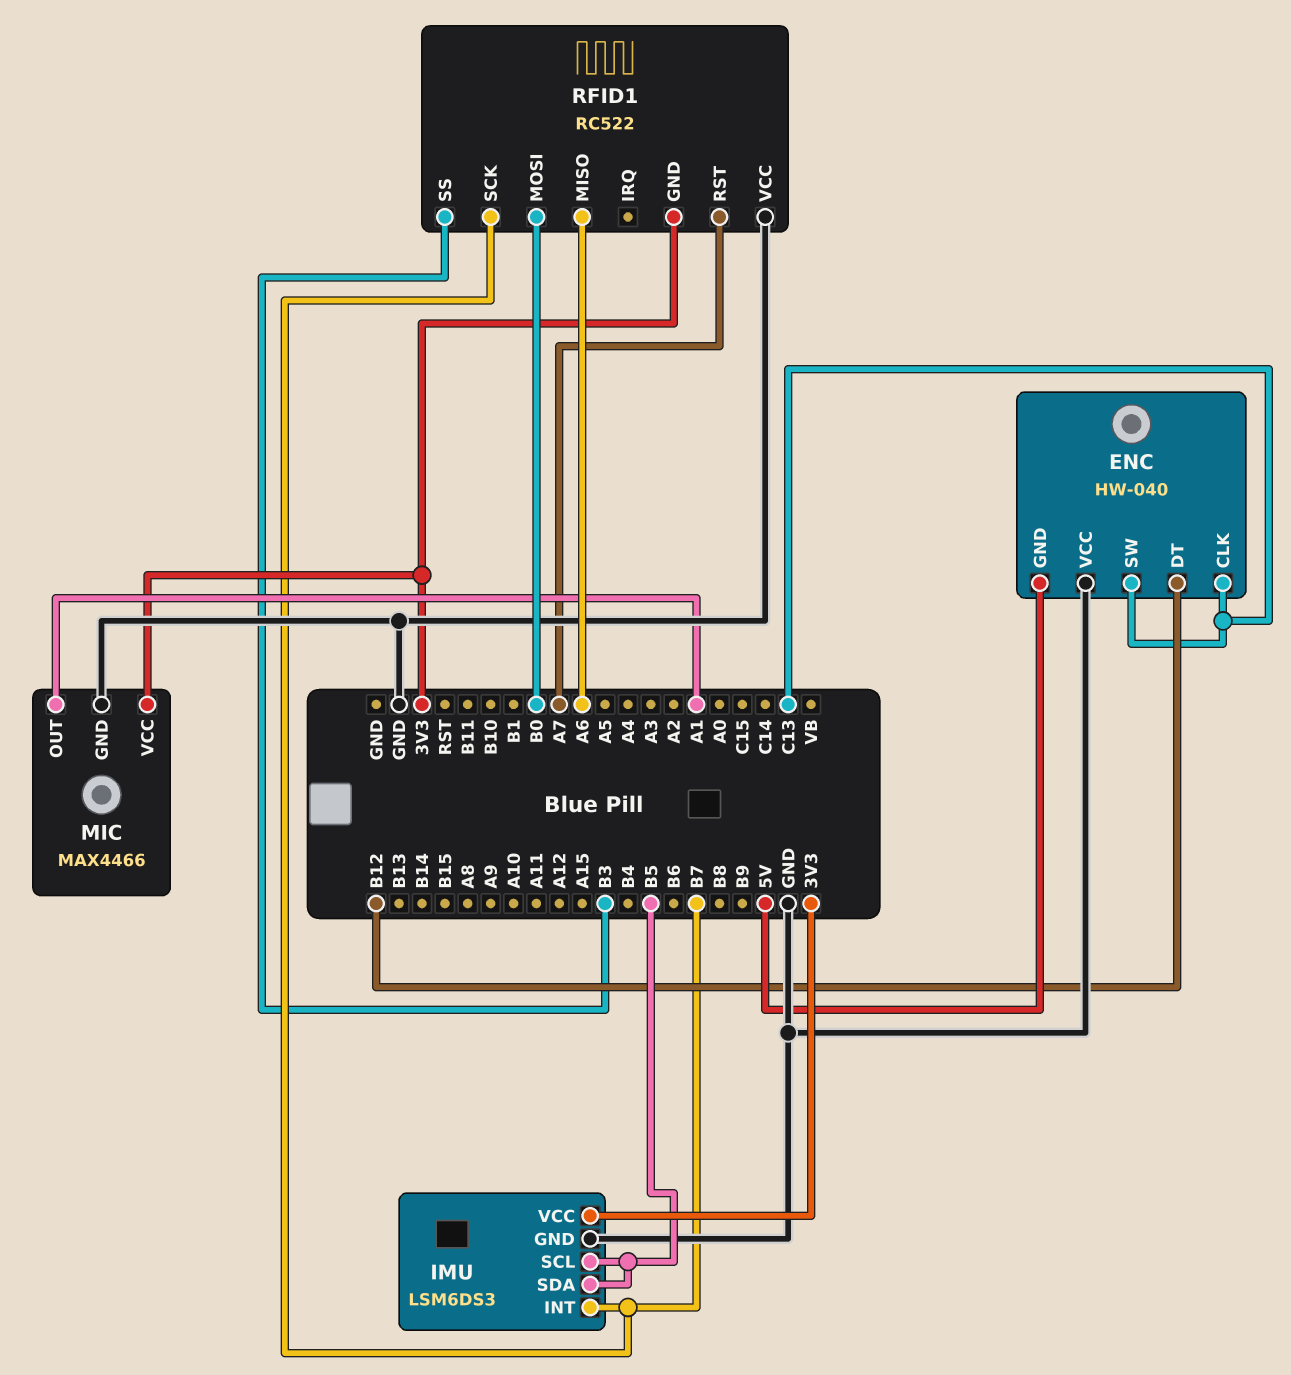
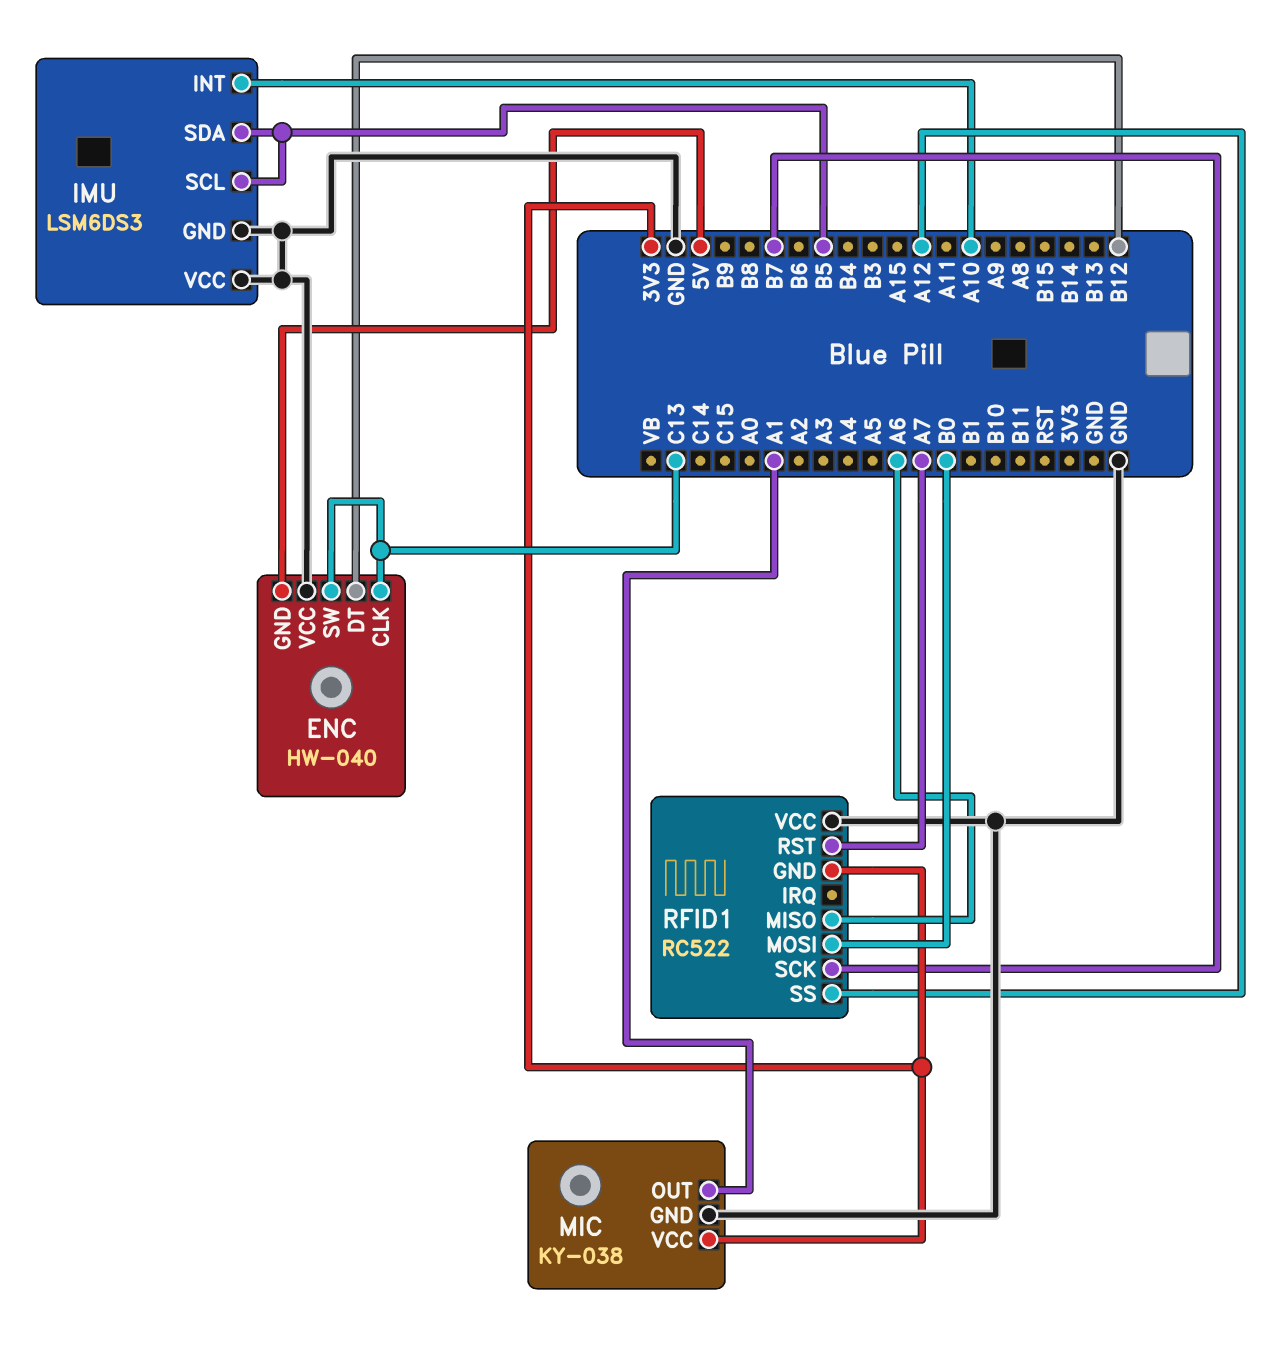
IMU pin INT: B7 -> A10
IMU pin VCC: 3V3 -> GND
MIC: MAX4466 -> KY-038
RFID1 pin SS: B3 -> A12

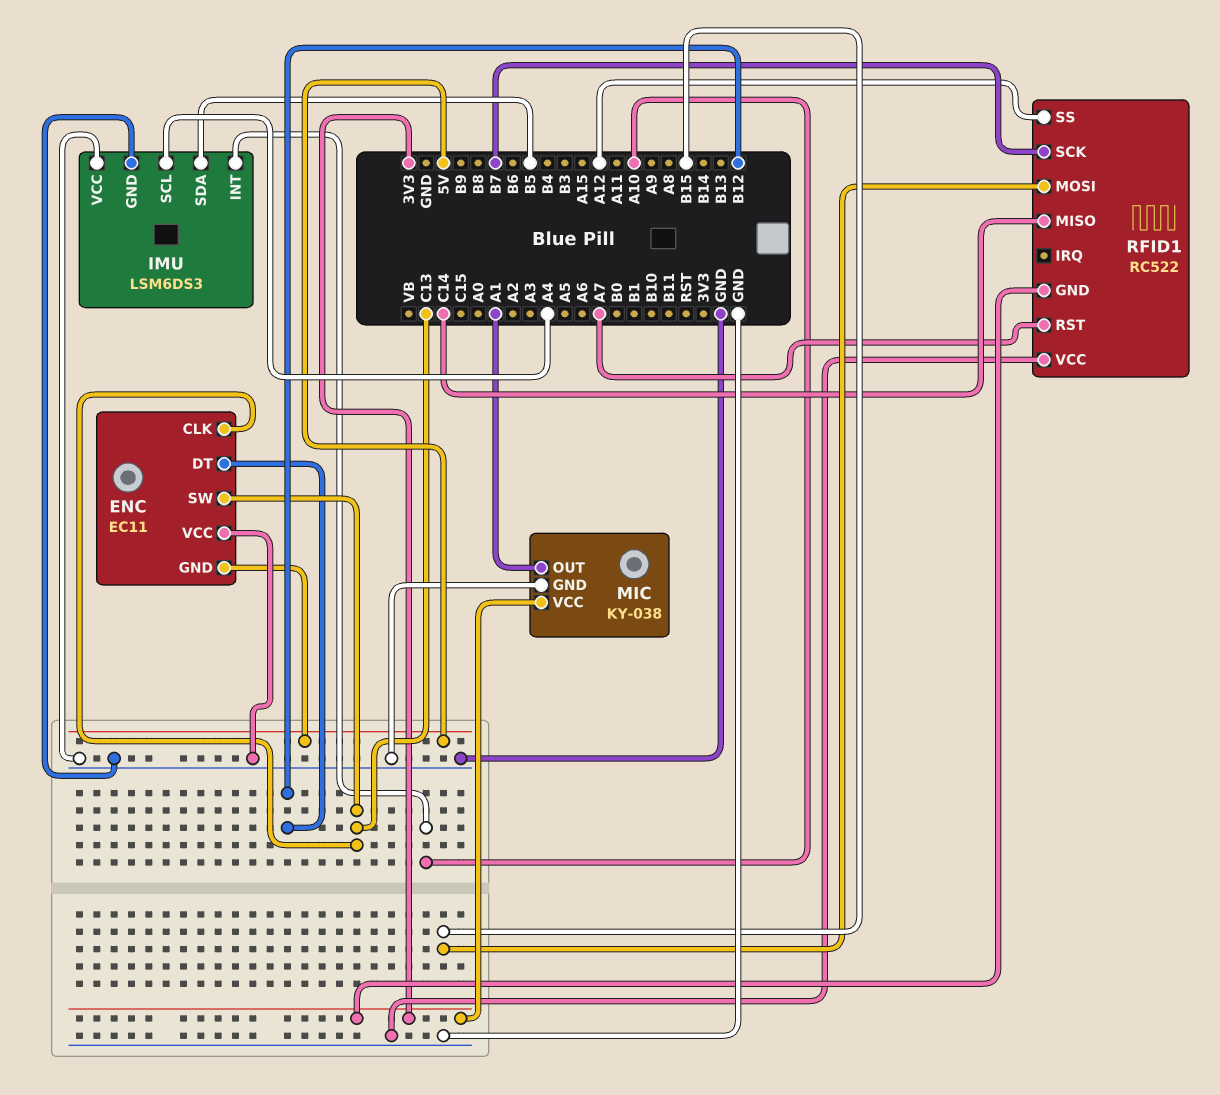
ENC: HW-040 -> EC11
IMU pin SCL: B5 -> A4
RFID1 pin MISO: A6 -> C14
RFID1 pin MOSI: B0 -> B15

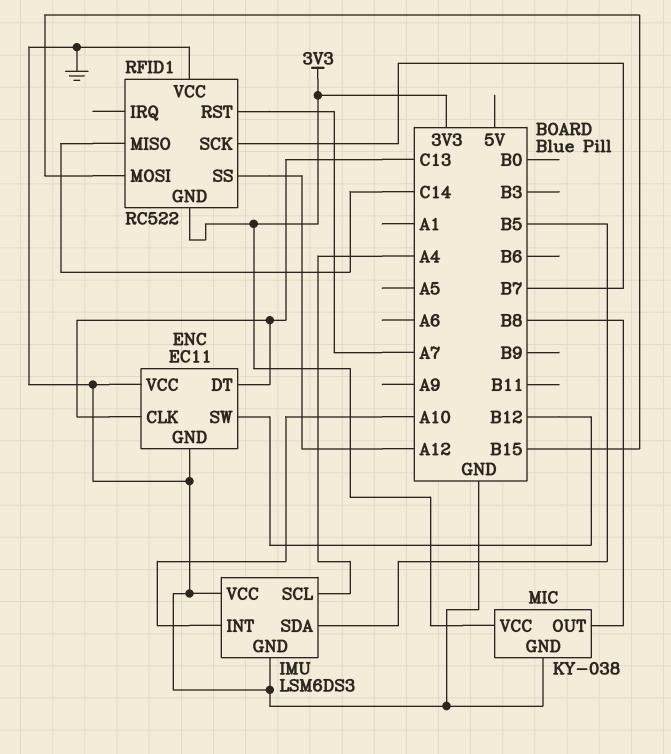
ENC pin DT: B12 -> C13
ENC pin GND: 5V -> GND
ENC pin SW: C13 -> B12
MIC pin OUT: A1 -> B8

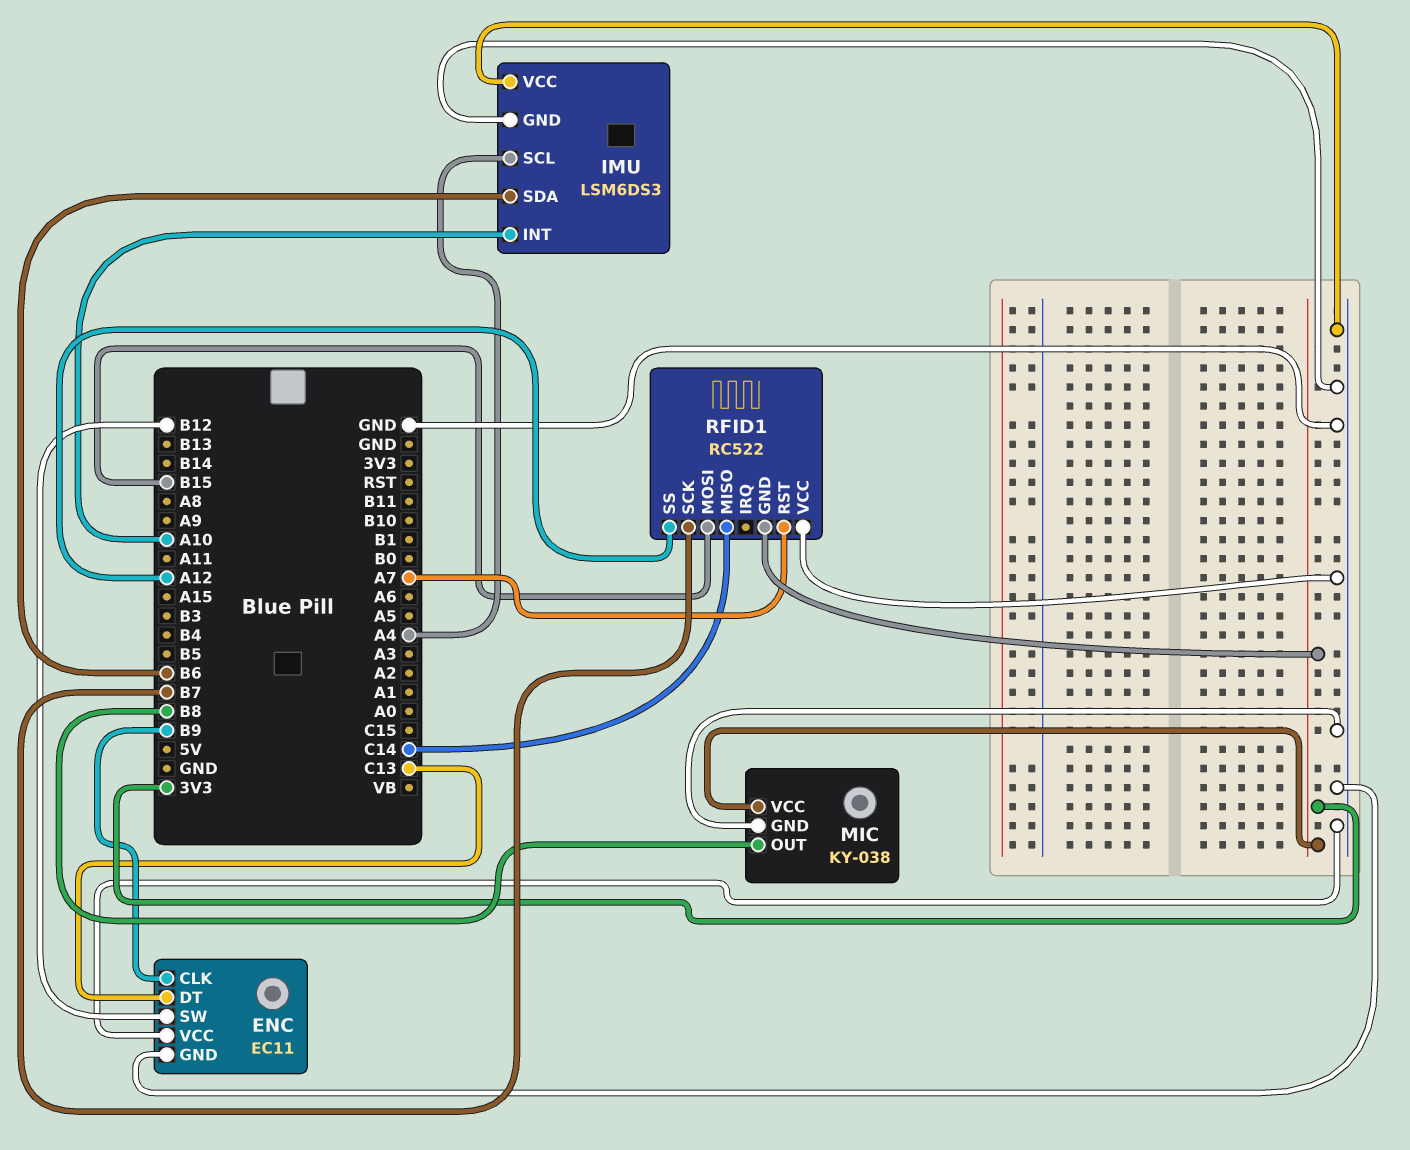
ENC pin CLK: C13 -> B9
IMU pin SDA: B5 -> B6

